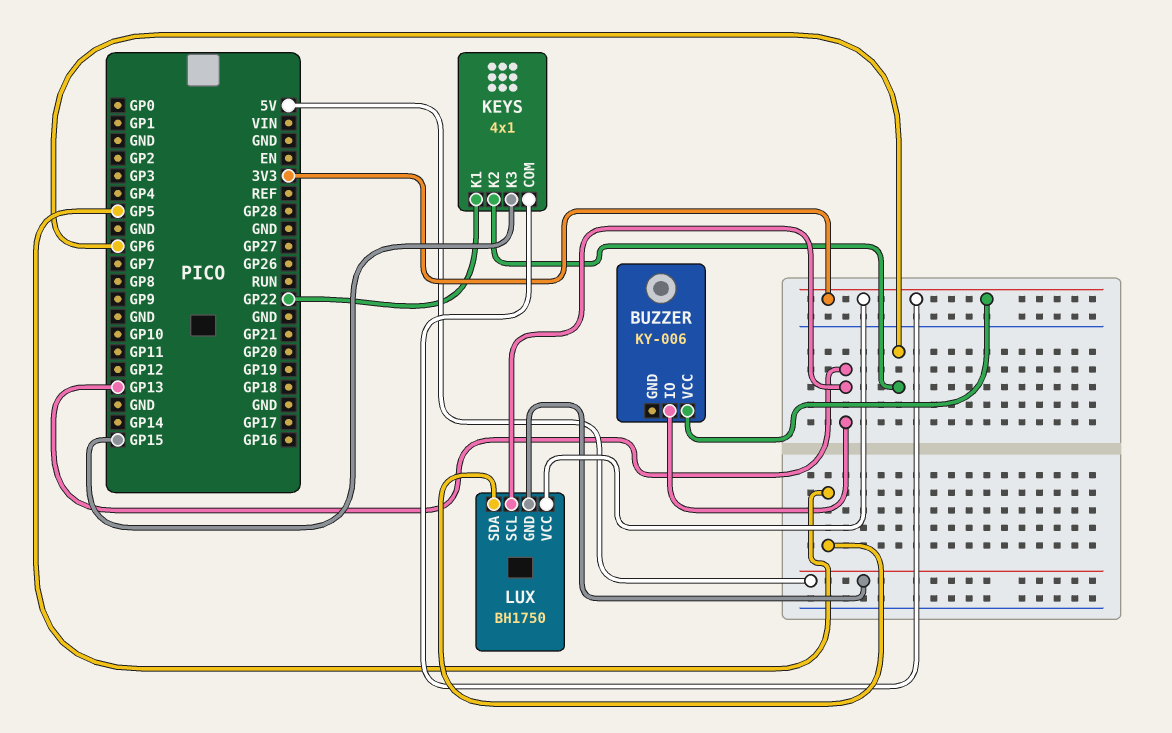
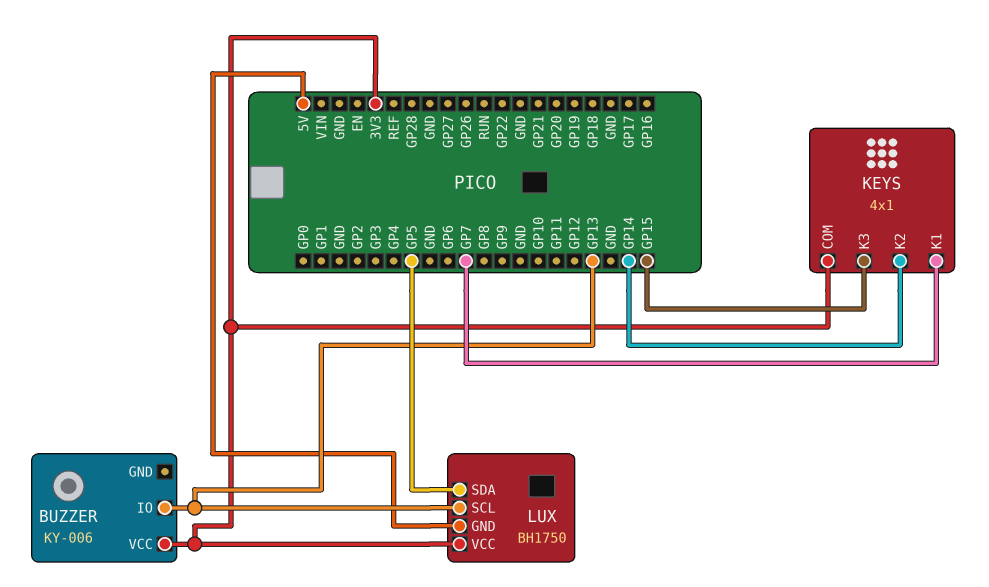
KEYS pin K1: GP22 -> GP7
KEYS pin K2: GP6 -> GP14

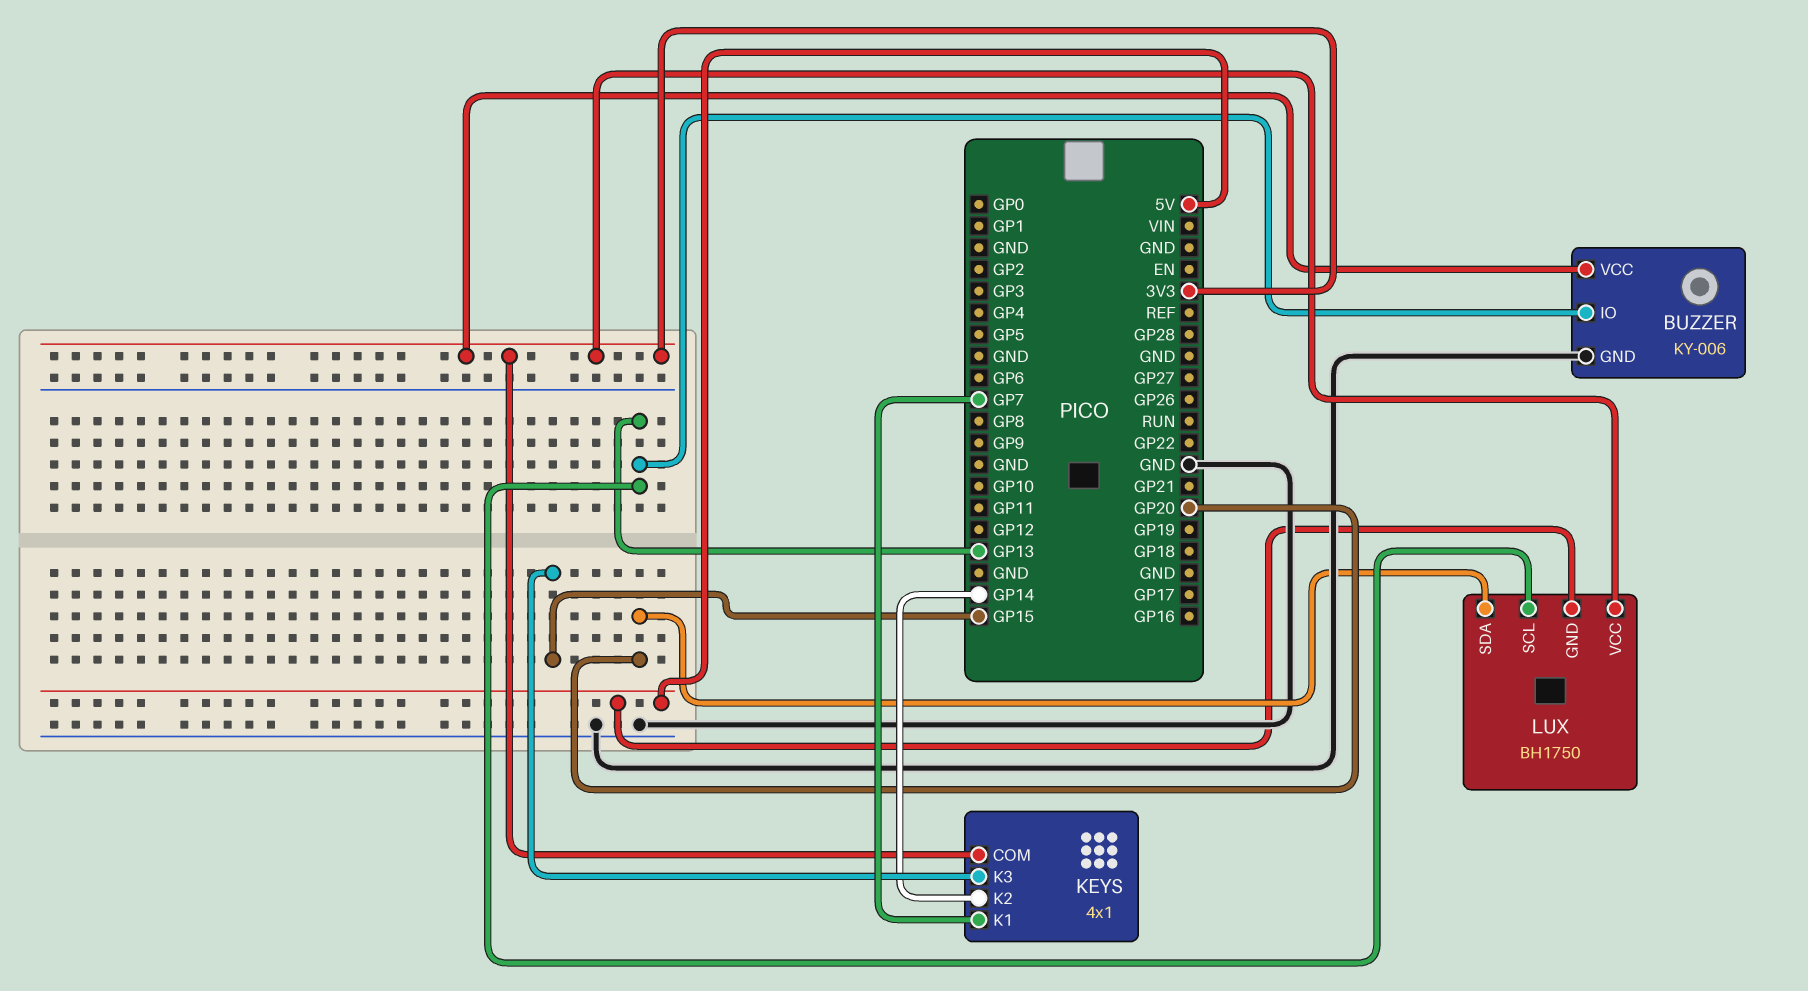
BUZZER pin GND: none -> GND
LUX pin SDA: GP5 -> GP20

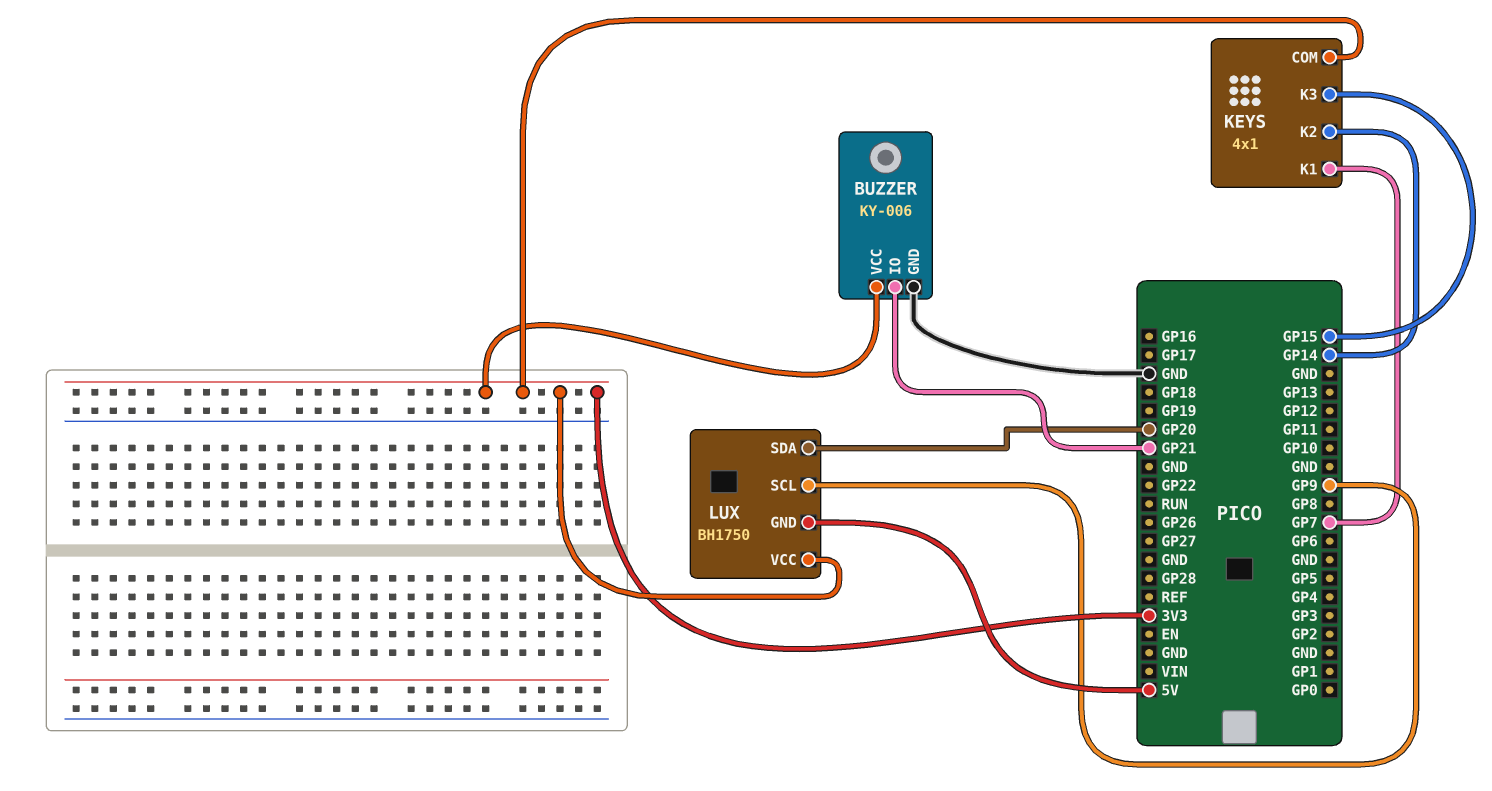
BUZZER pin IO: GP13 -> GP21
LUX pin SCL: GP13 -> GP9

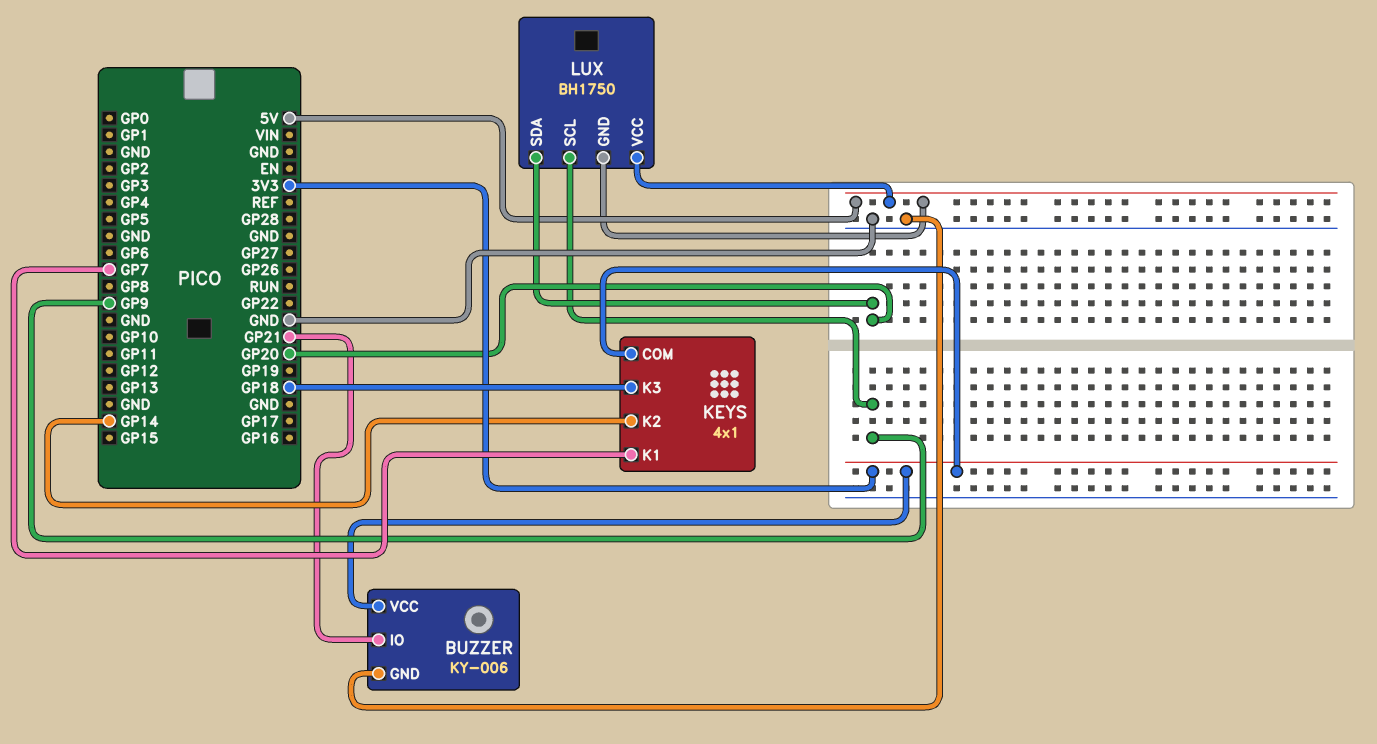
KEYS pin K3: GP15 -> GP18
LUX pin VCC: 3V3 -> 5V

